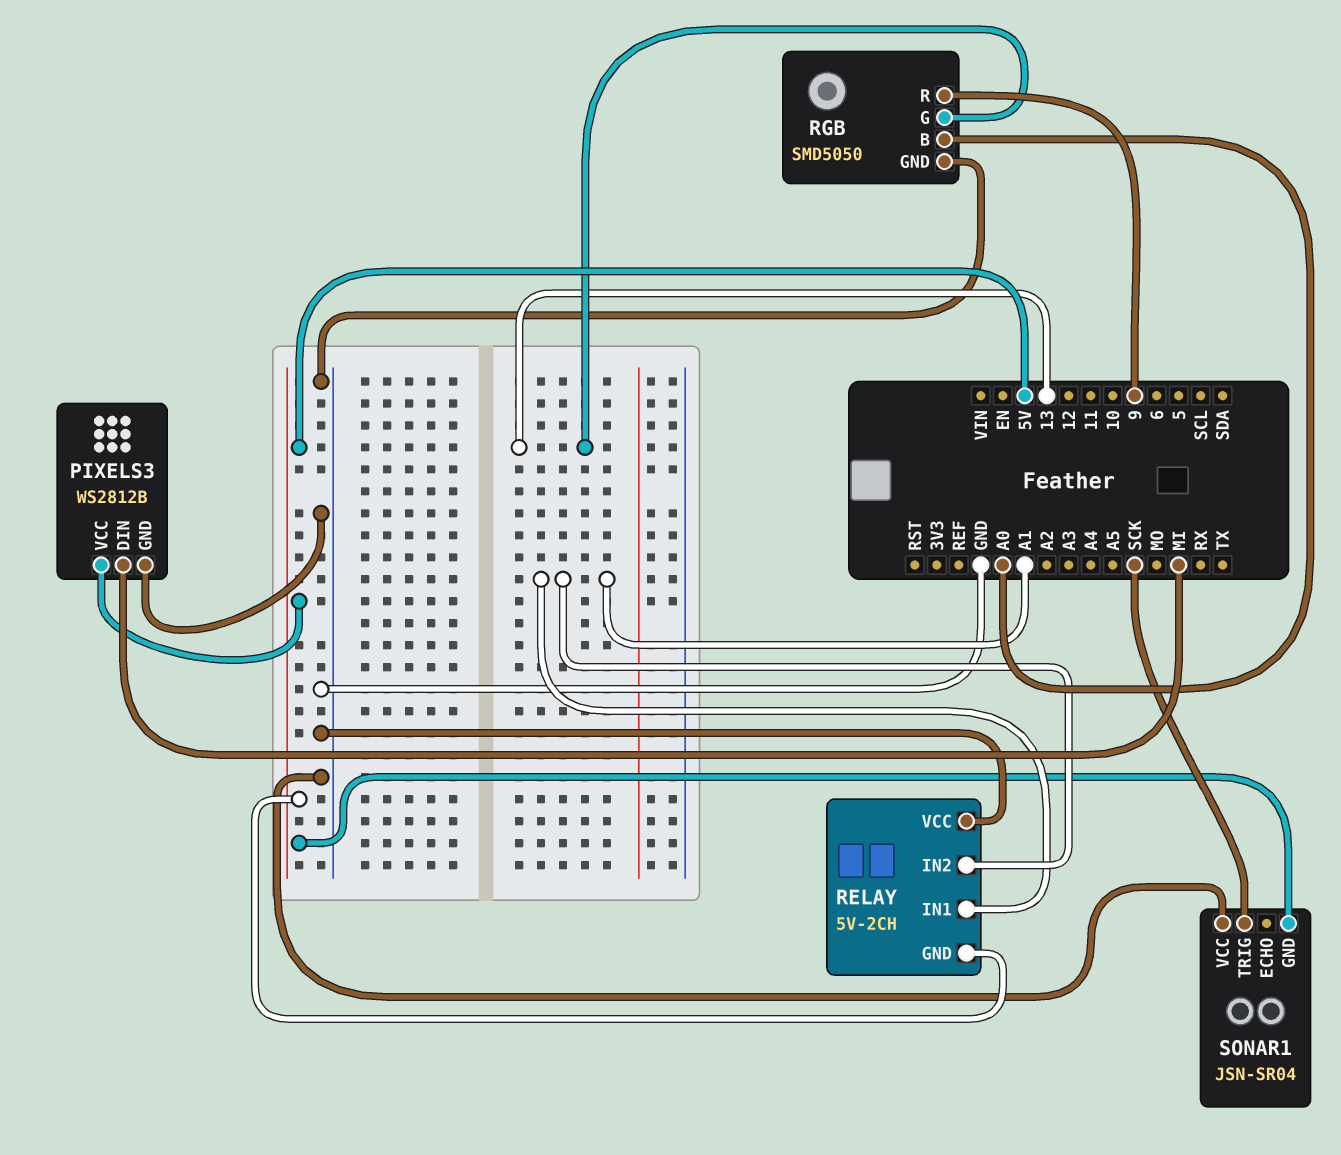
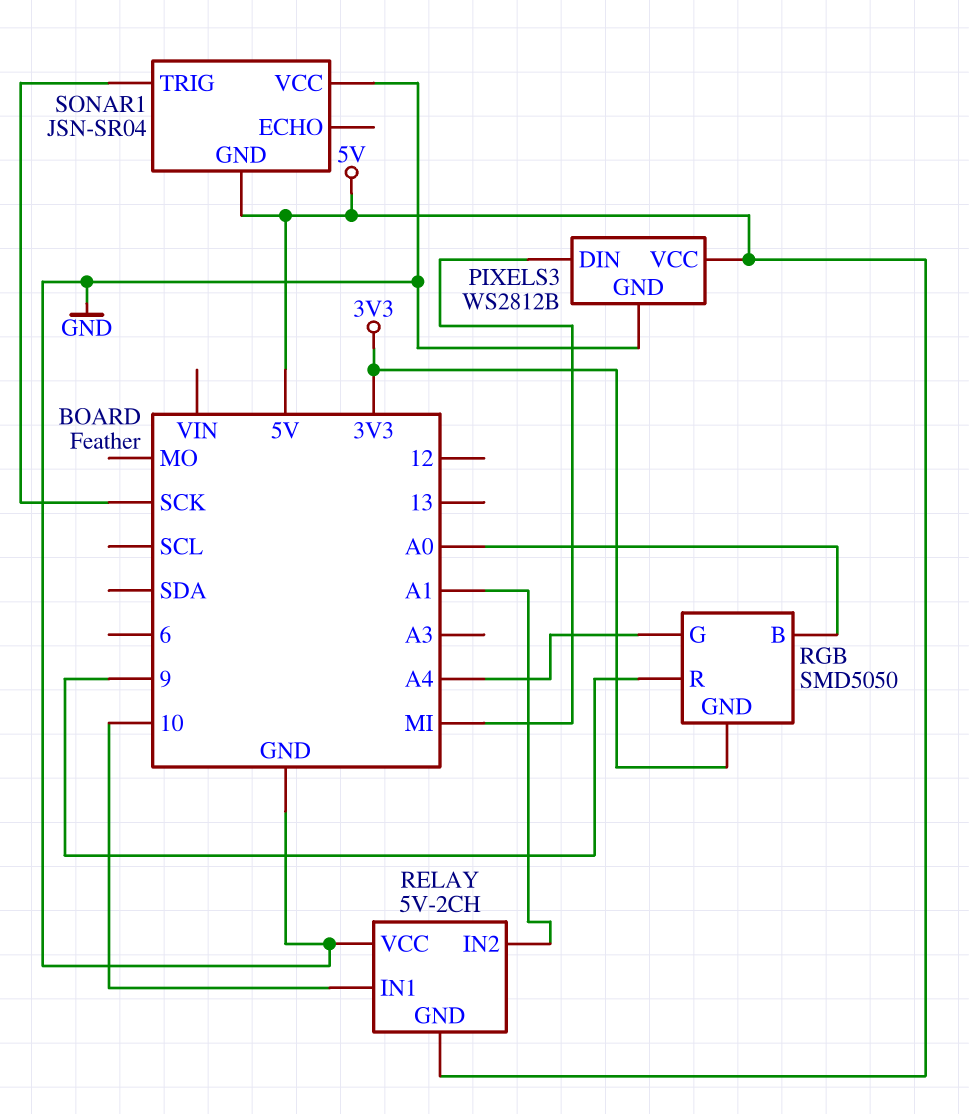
RELAY pin IN1: A1 -> 10
RGB pin G: 13 -> A4
RGB pin GND: GND -> 3V3

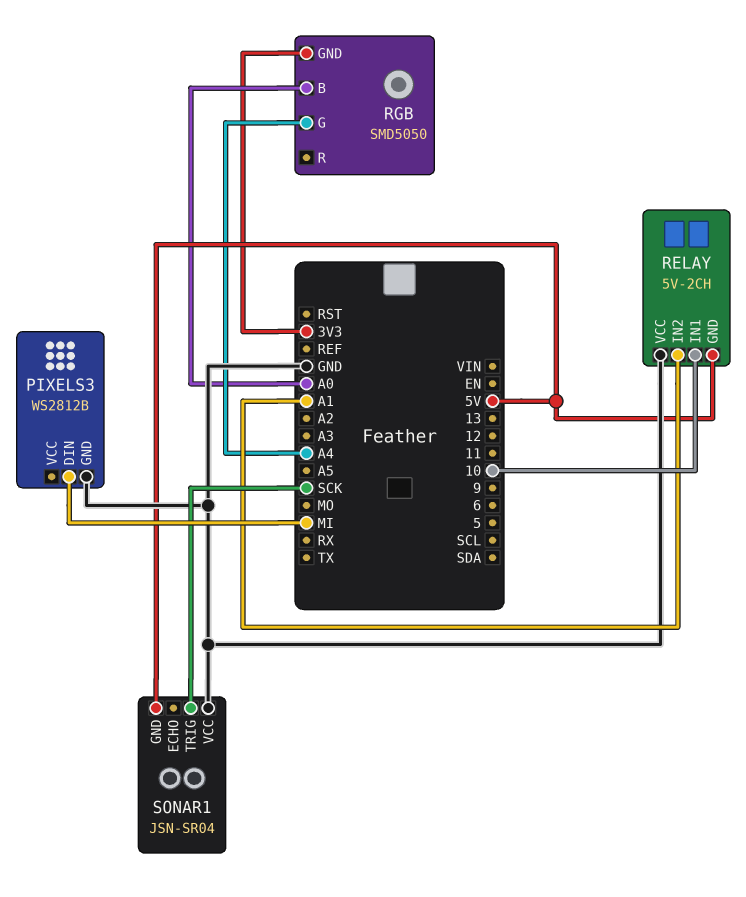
PIXELS3 pin VCC: 5V -> none
RGB pin R: 9 -> none

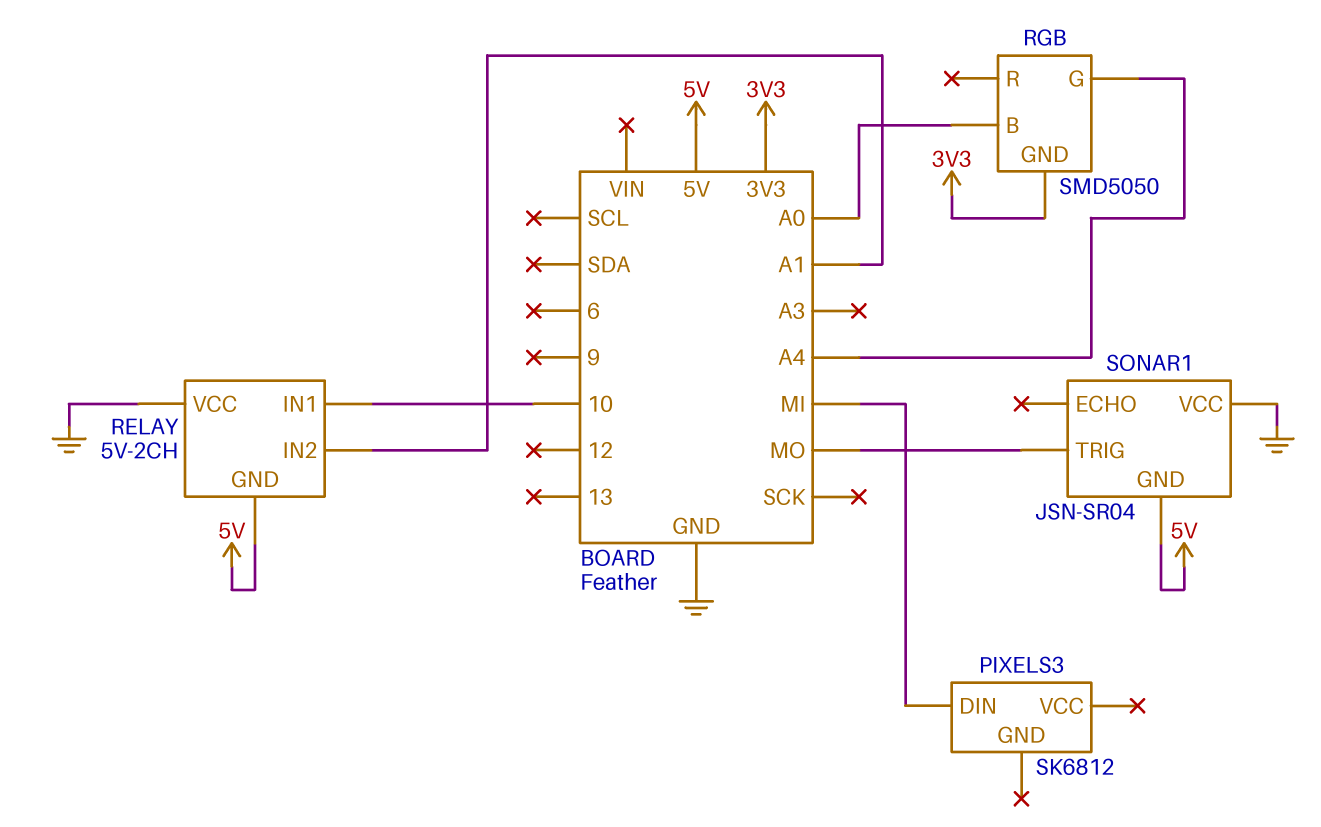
PIXELS3: WS2812B -> SK6812
PIXELS3 pin GND: GND -> none
SONAR1 pin TRIG: SCK -> MO

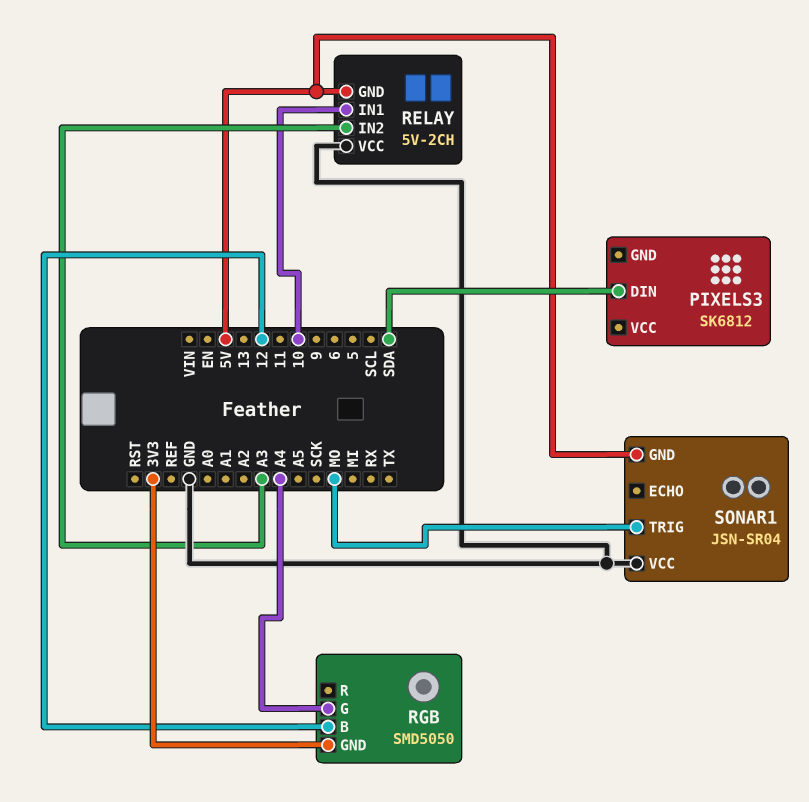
PIXELS3 pin DIN: MI -> SDA
RELAY pin IN2: A1 -> A3
RGB pin B: A0 -> 12

